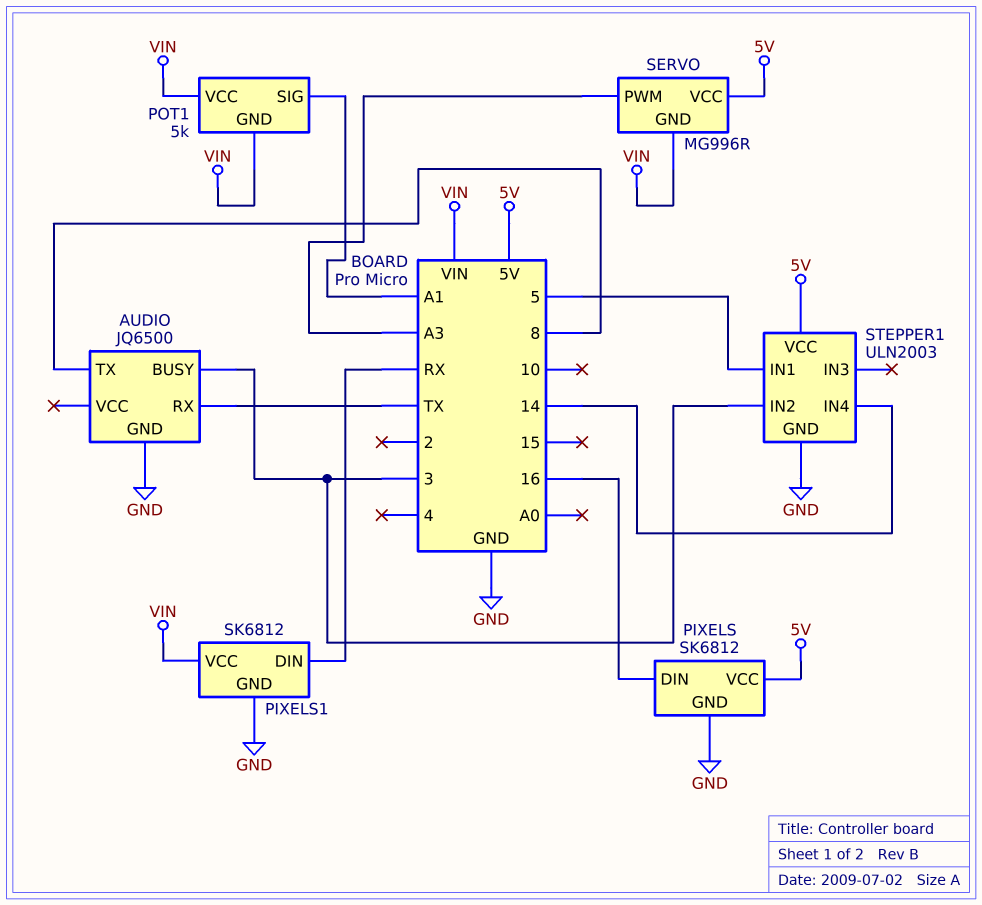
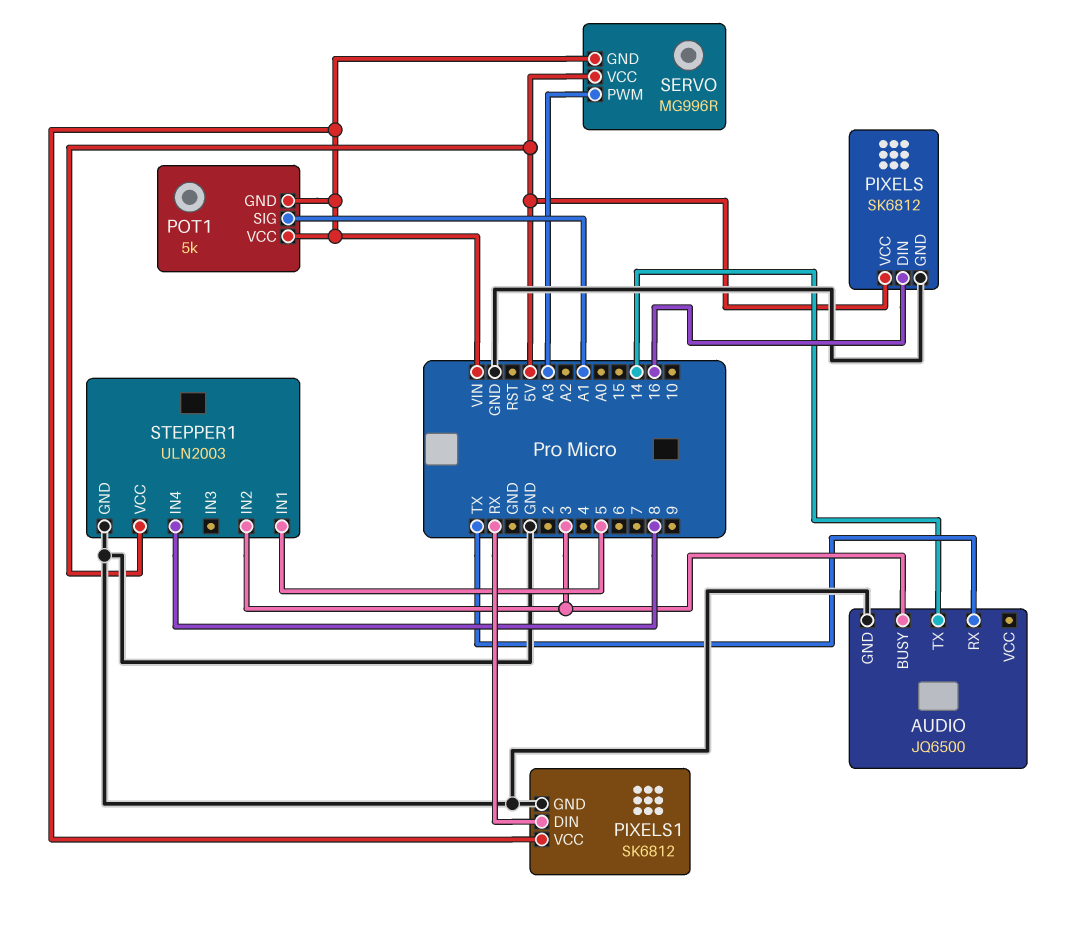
AUDIO pin TX: 8 -> 14
STEPPER1 pin IN4: 14 -> 8

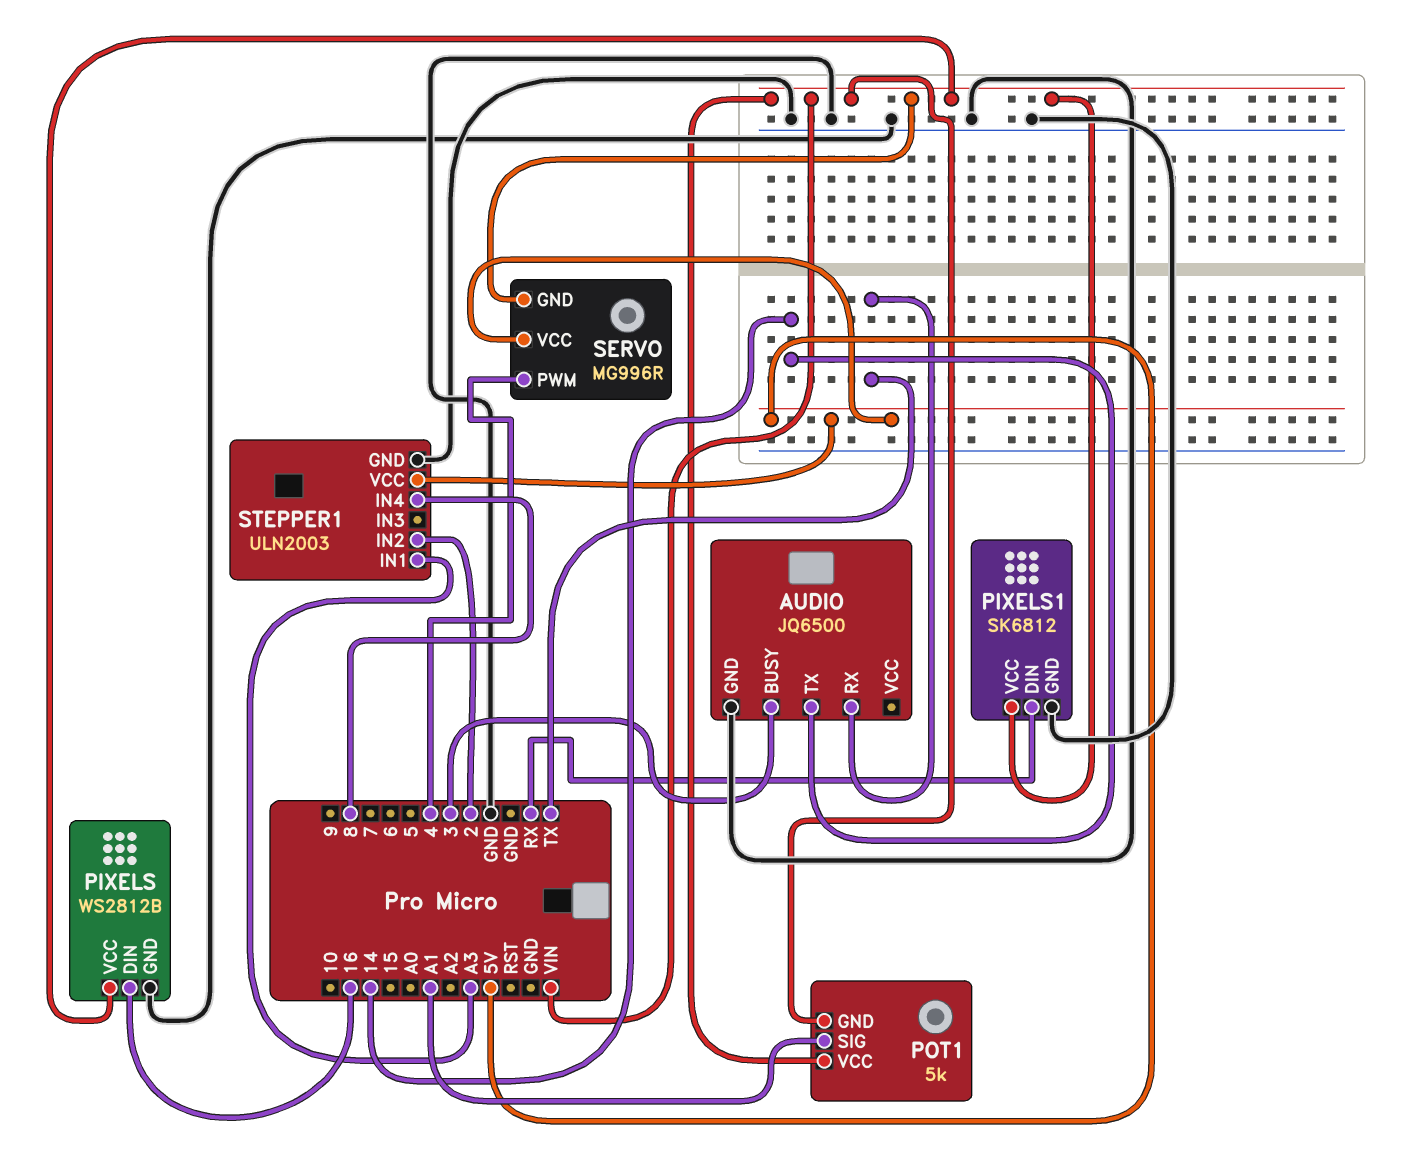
PIXELS: SK6812 -> WS2812B
PIXELS pin VCC: 5V -> VIN
SERVO pin PWM: A3 -> 4
STEPPER1 pin IN1: 5 -> A3
STEPPER1 pin IN2: 3 -> 2

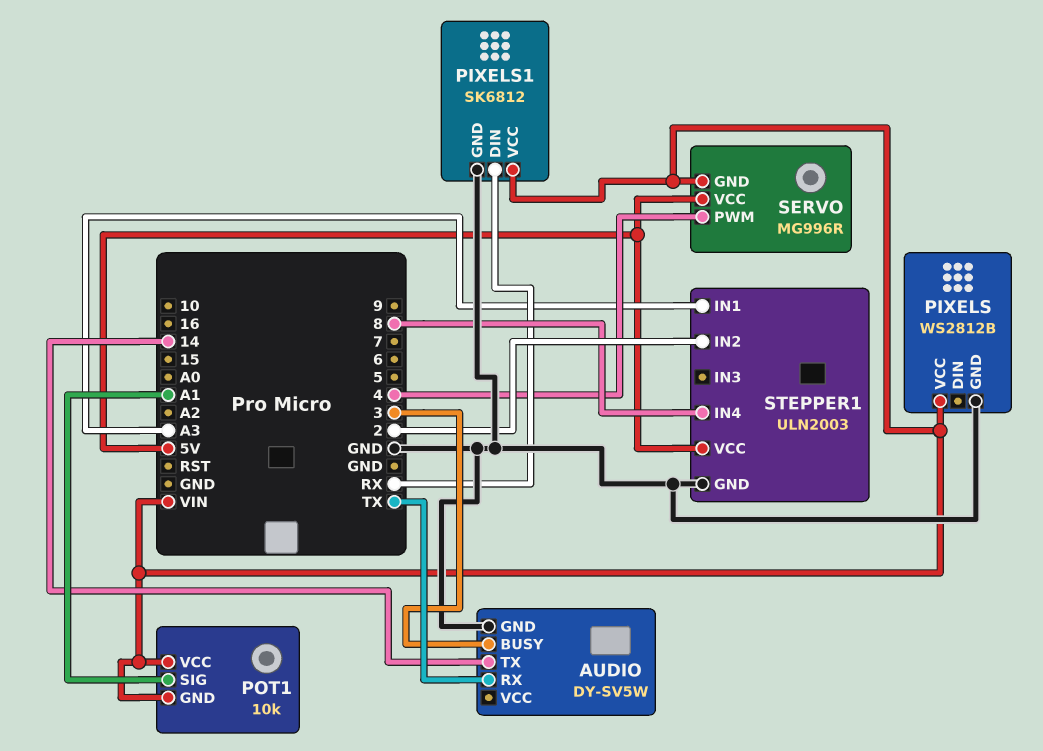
AUDIO: JQ6500 -> DY-SV5W
PIXELS pin DIN: 16 -> none
POT1: 5k -> 10k

